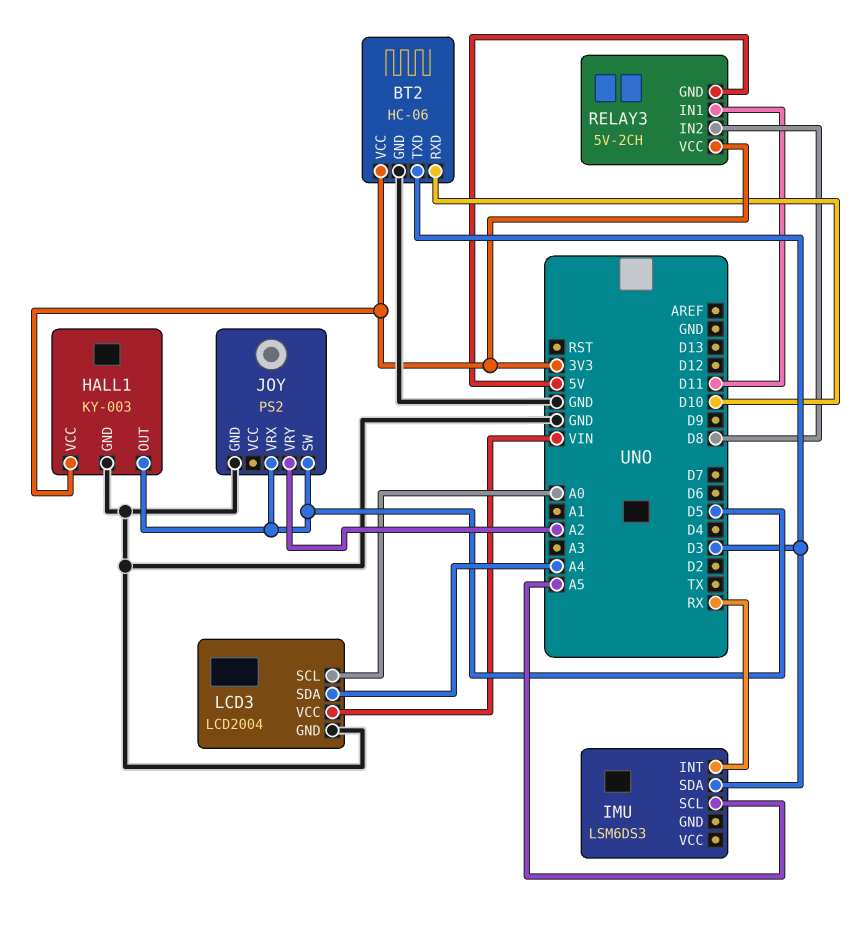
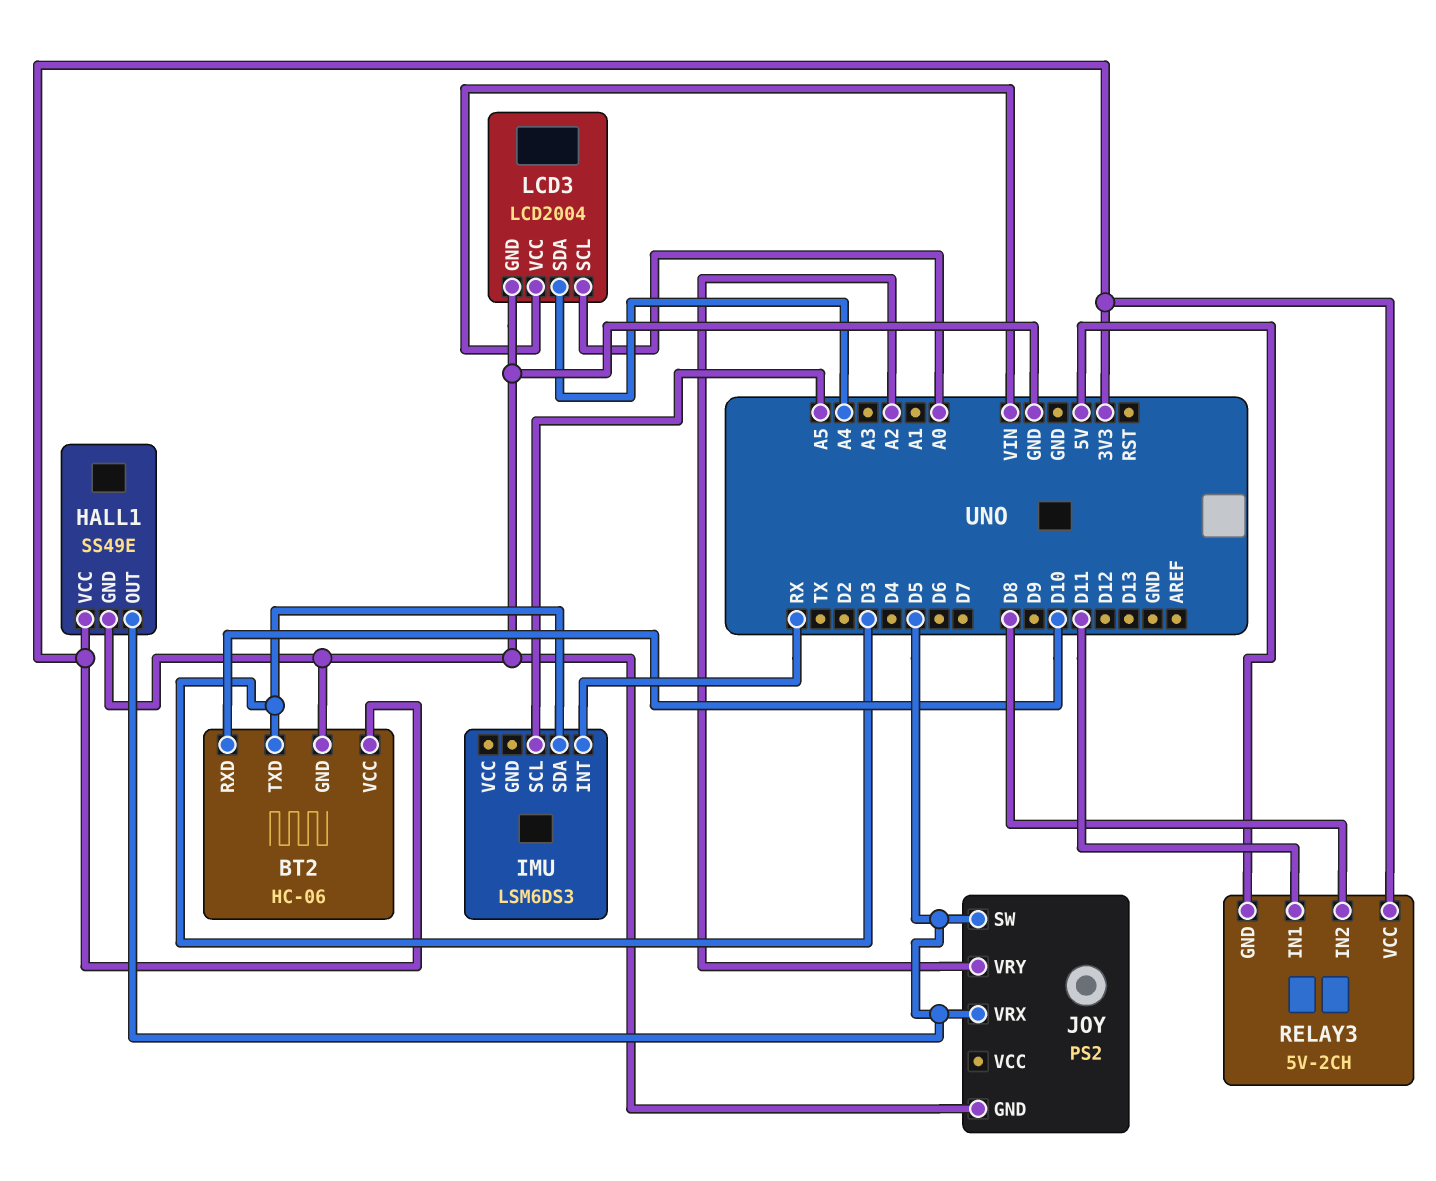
HALL1: KY-003 -> SS49E

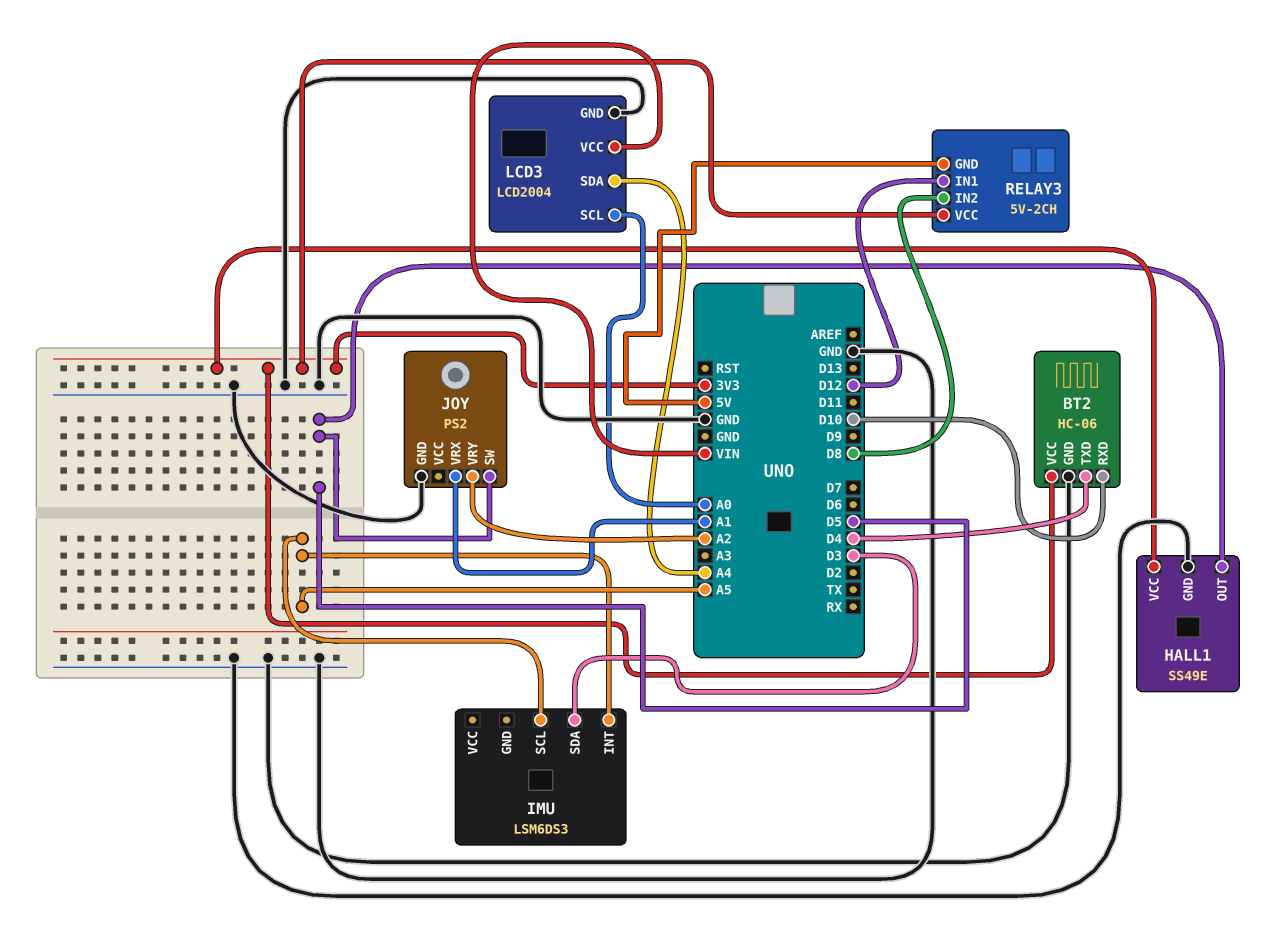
BT2 pin TXD: D3 -> D4
IMU pin INT: RX -> A5
JOY pin VRX: D5 -> A1
RELAY3 pin IN1: D11 -> D12

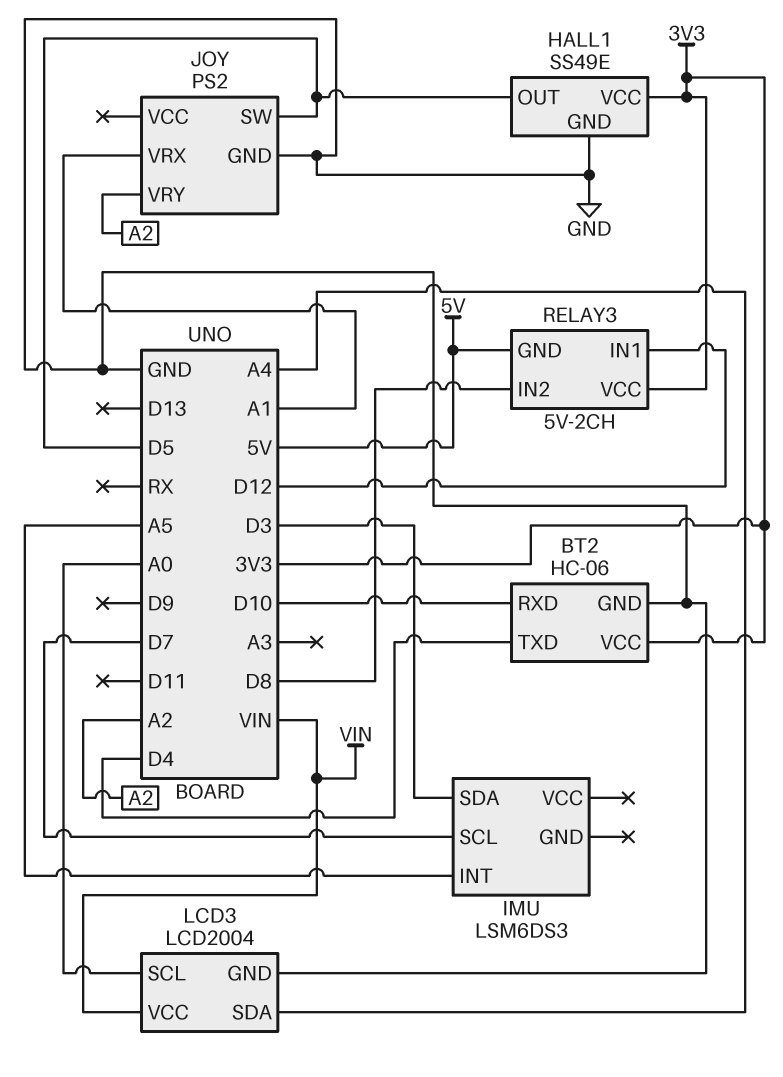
IMU pin SCL: A5 -> D7

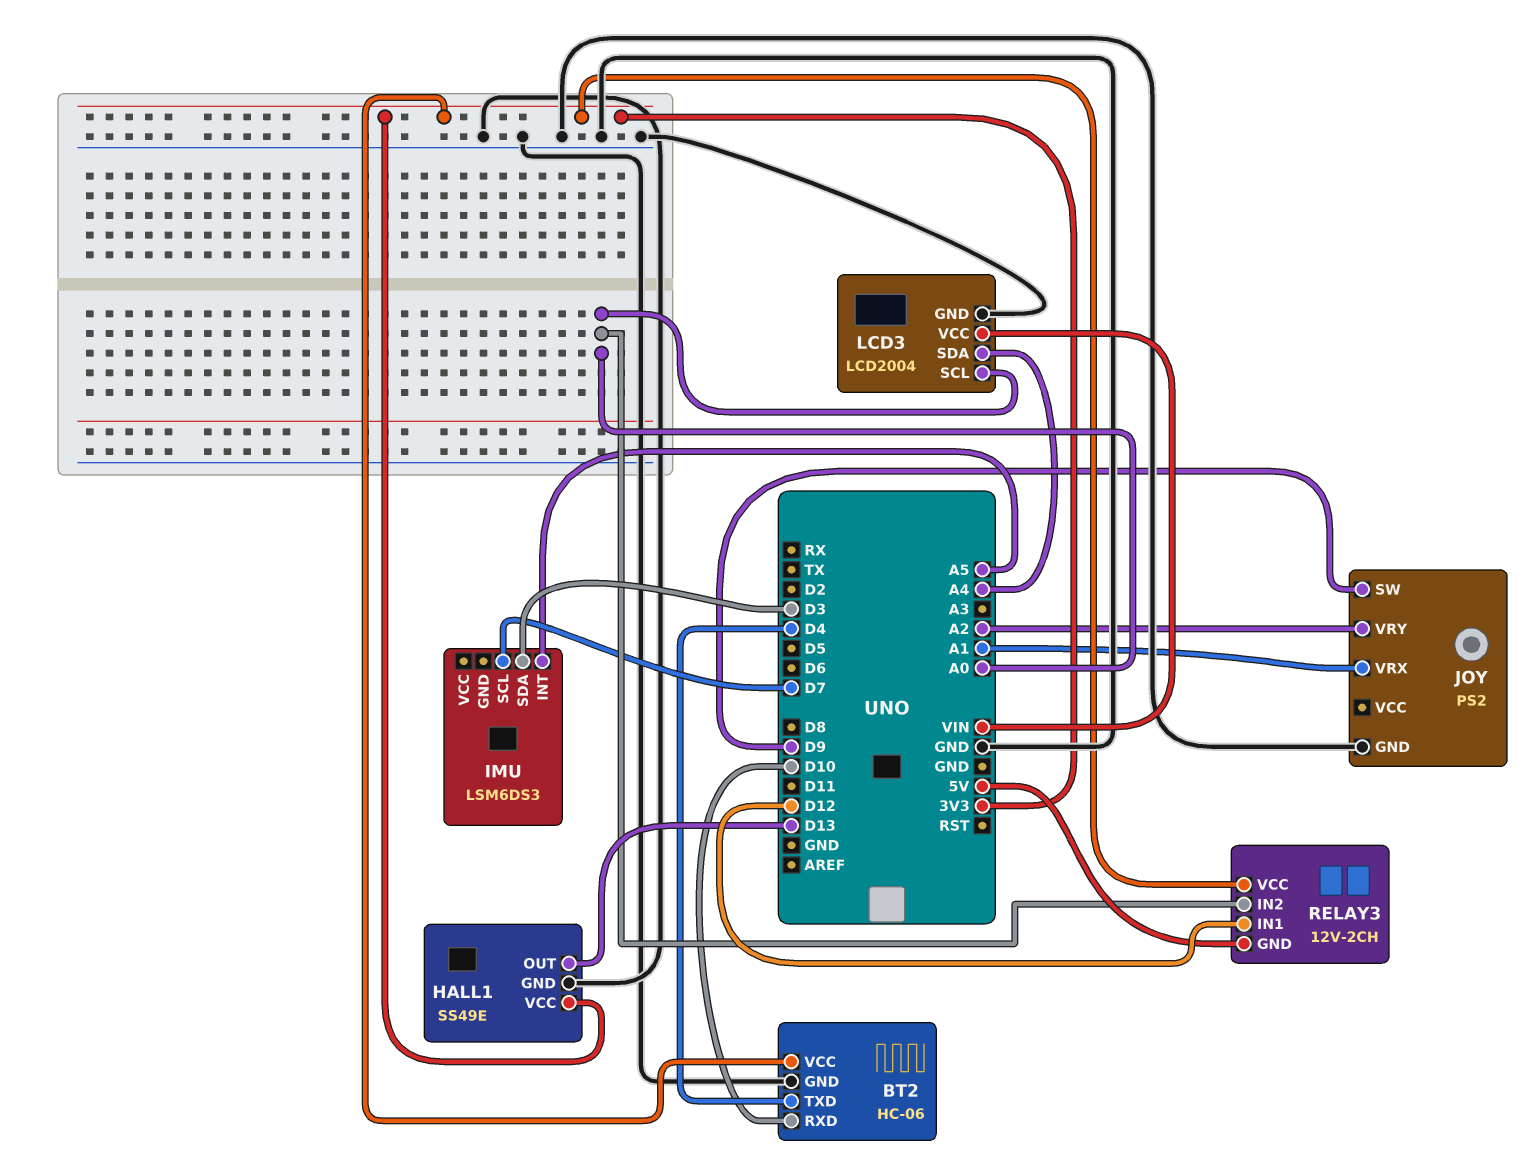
HALL1 pin OUT: D5 -> D13
JOY pin SW: D5 -> D9
RELAY3: 5V-2CH -> 12V-2CH
RELAY3 pin IN2: D8 -> A0

